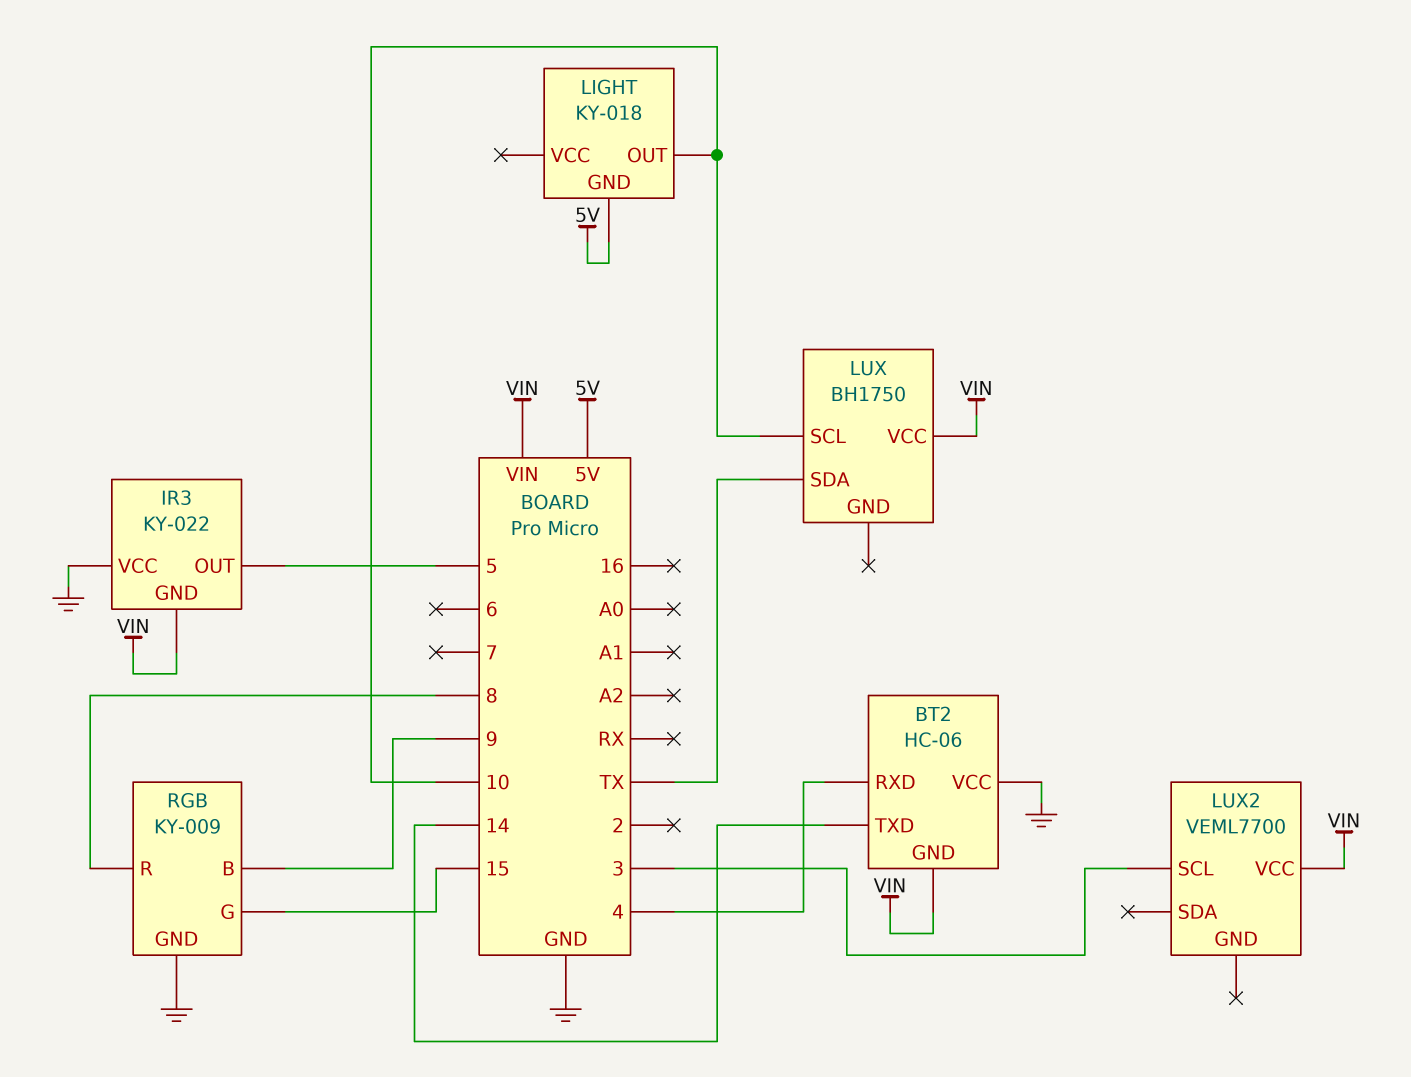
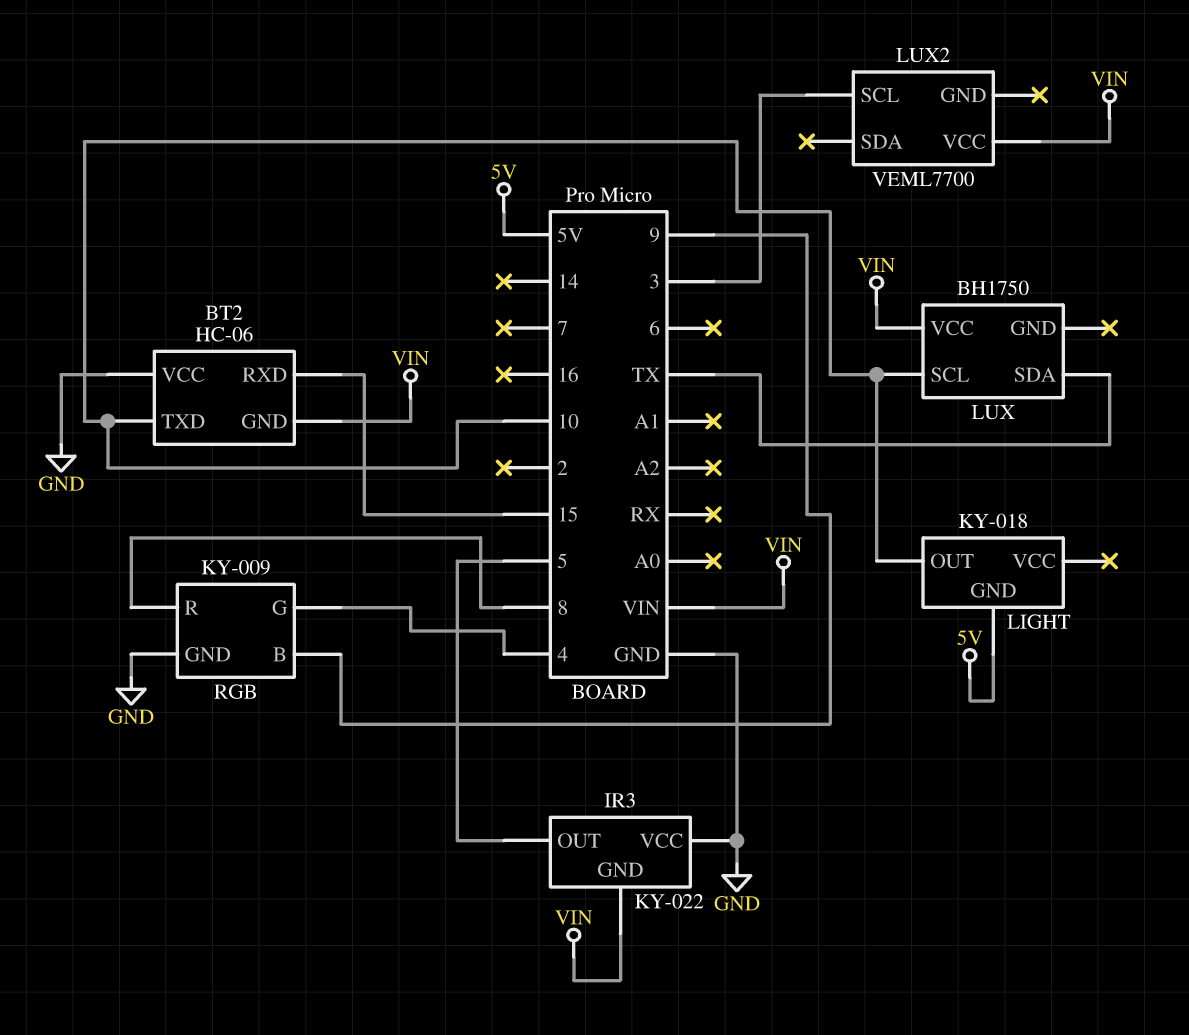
BT2 pin RXD: 4 -> 15
BT2 pin TXD: 14 -> 10
RGB pin G: 15 -> 4

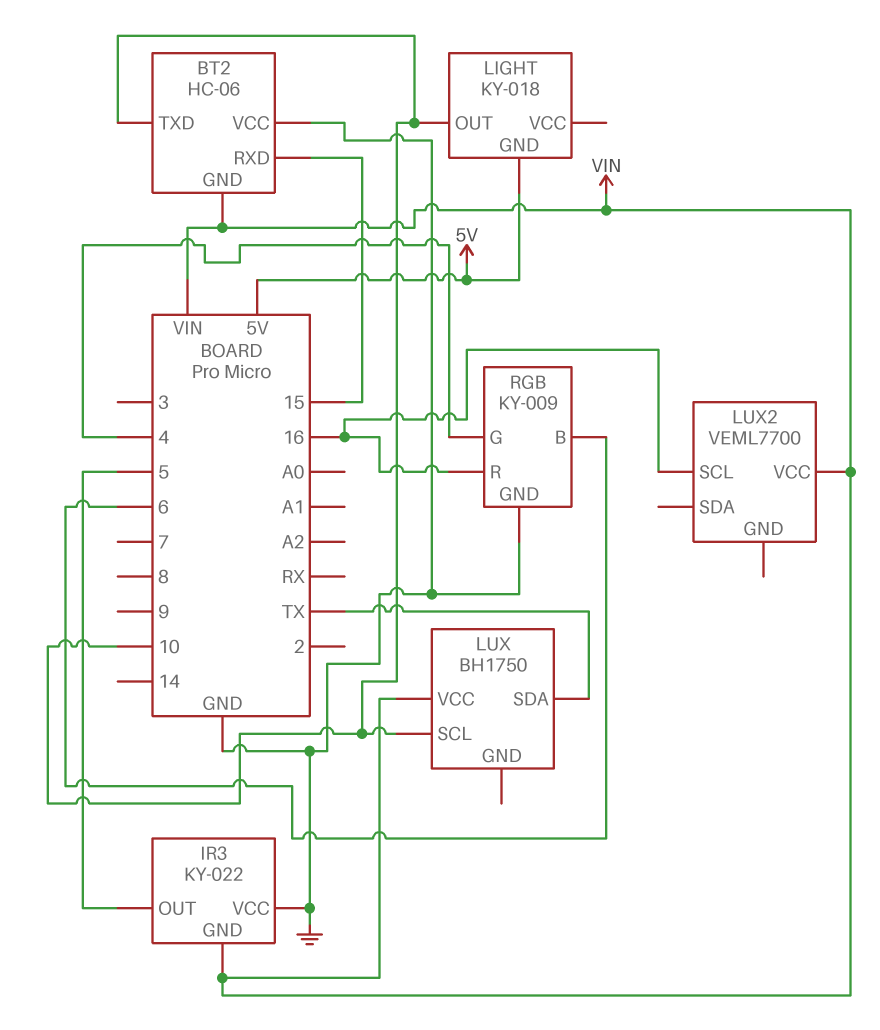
LUX2 pin SCL: 3 -> 16
RGB pin B: 9 -> 6
RGB pin R: 8 -> 16

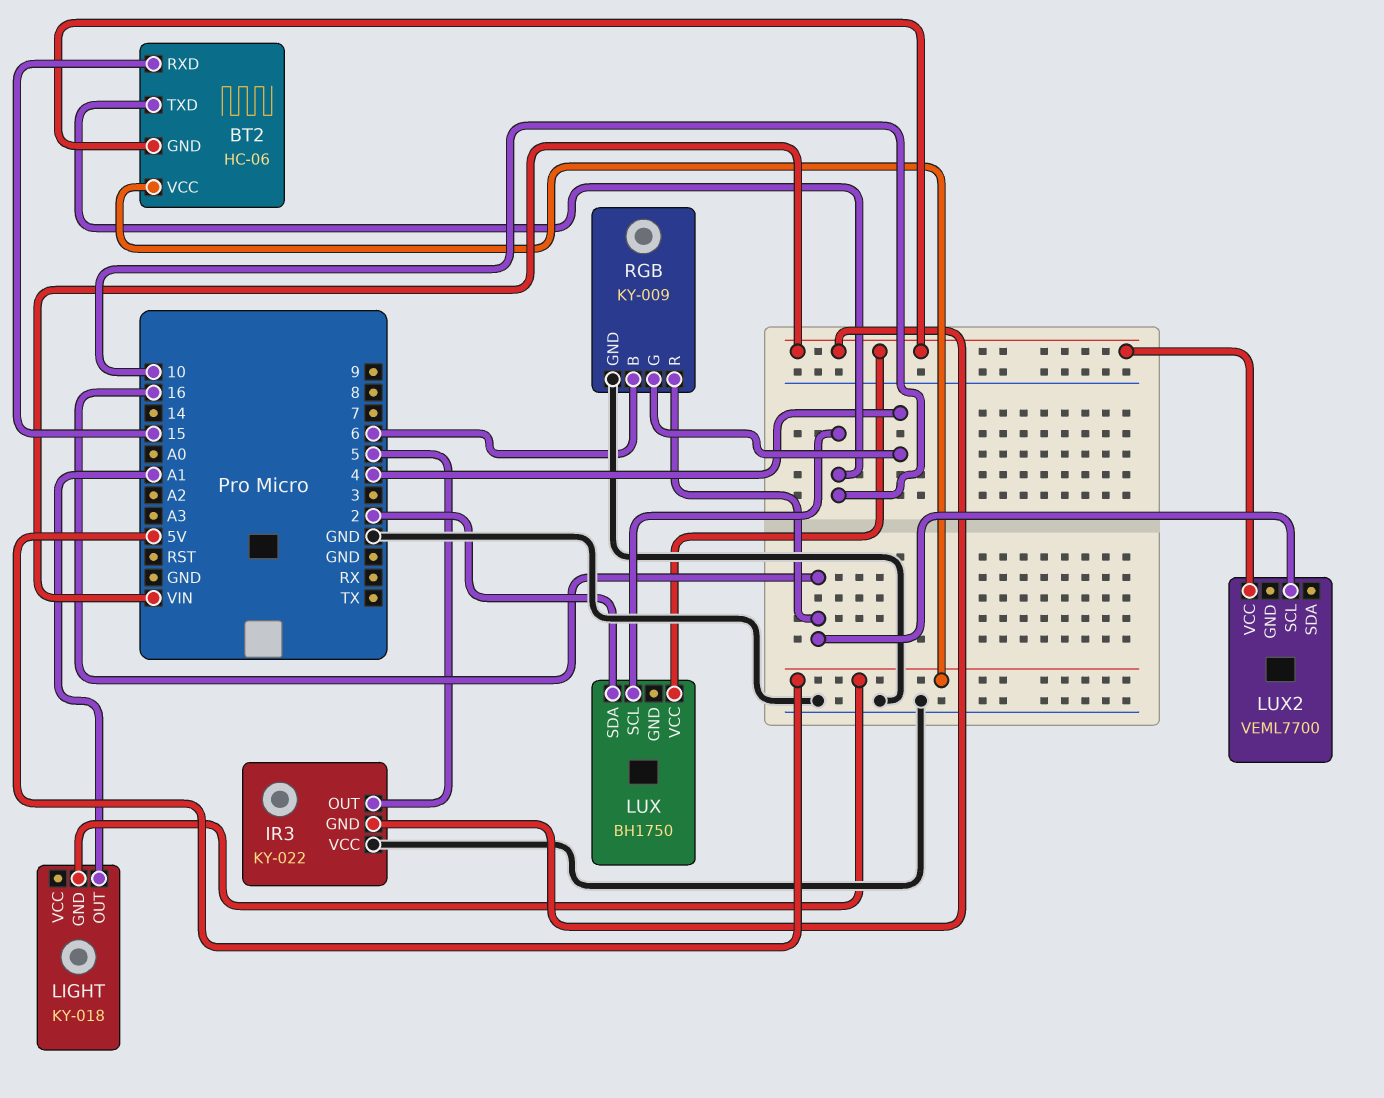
BT2 pin VCC: GND -> 5V
LIGHT pin OUT: 10 -> A1
LUX pin SDA: TX -> 2

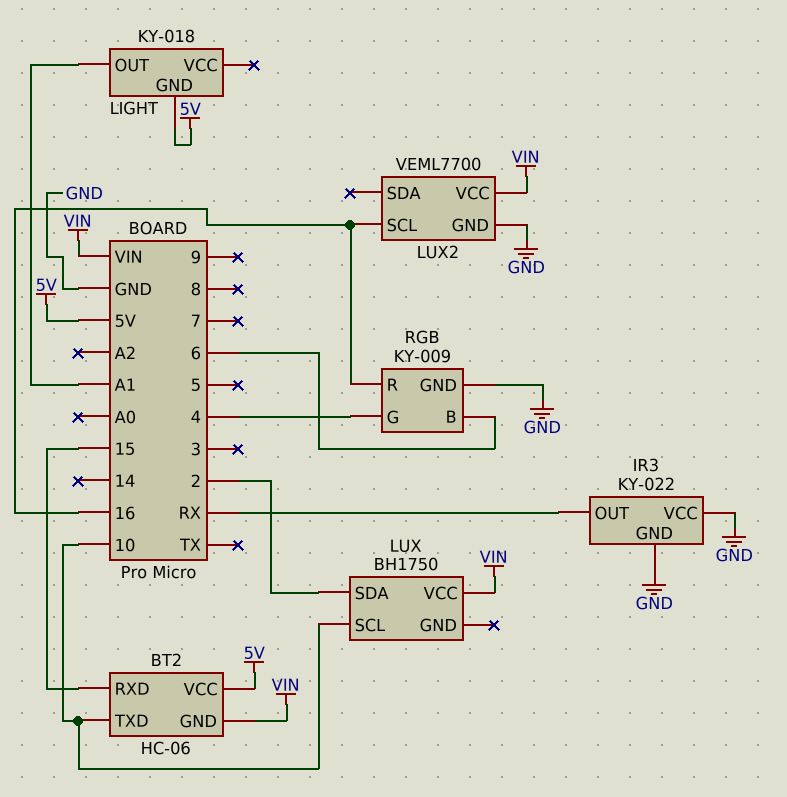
IR3 pin GND: VIN -> GND
IR3 pin OUT: 5 -> RX
LUX2 pin GND: none -> GND

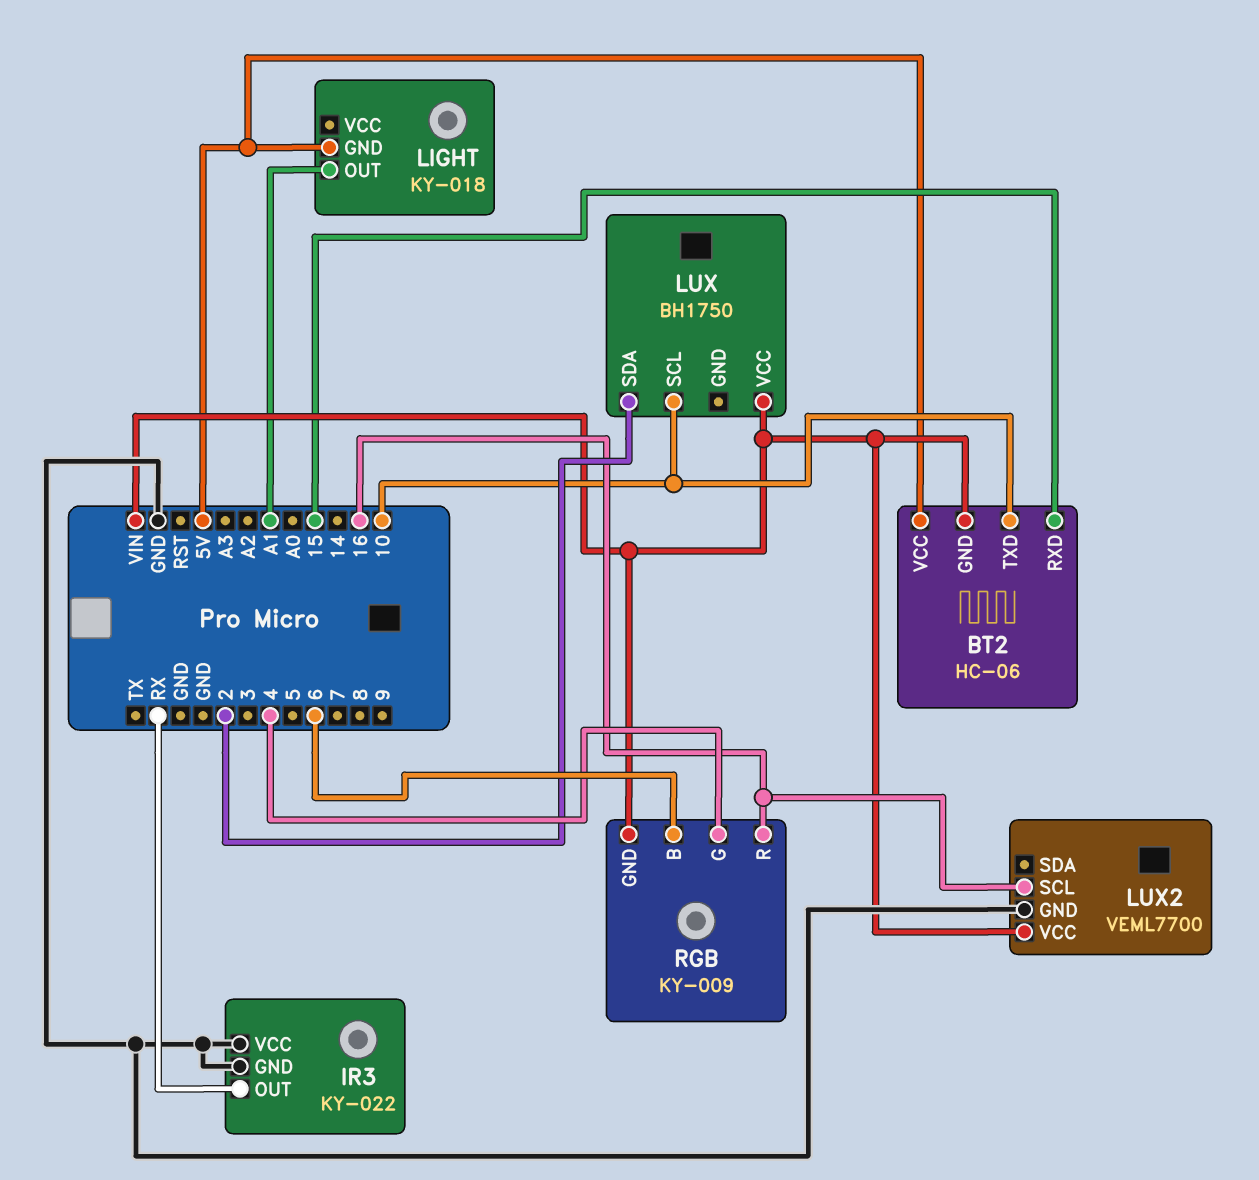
RGB pin GND: GND -> VIN

